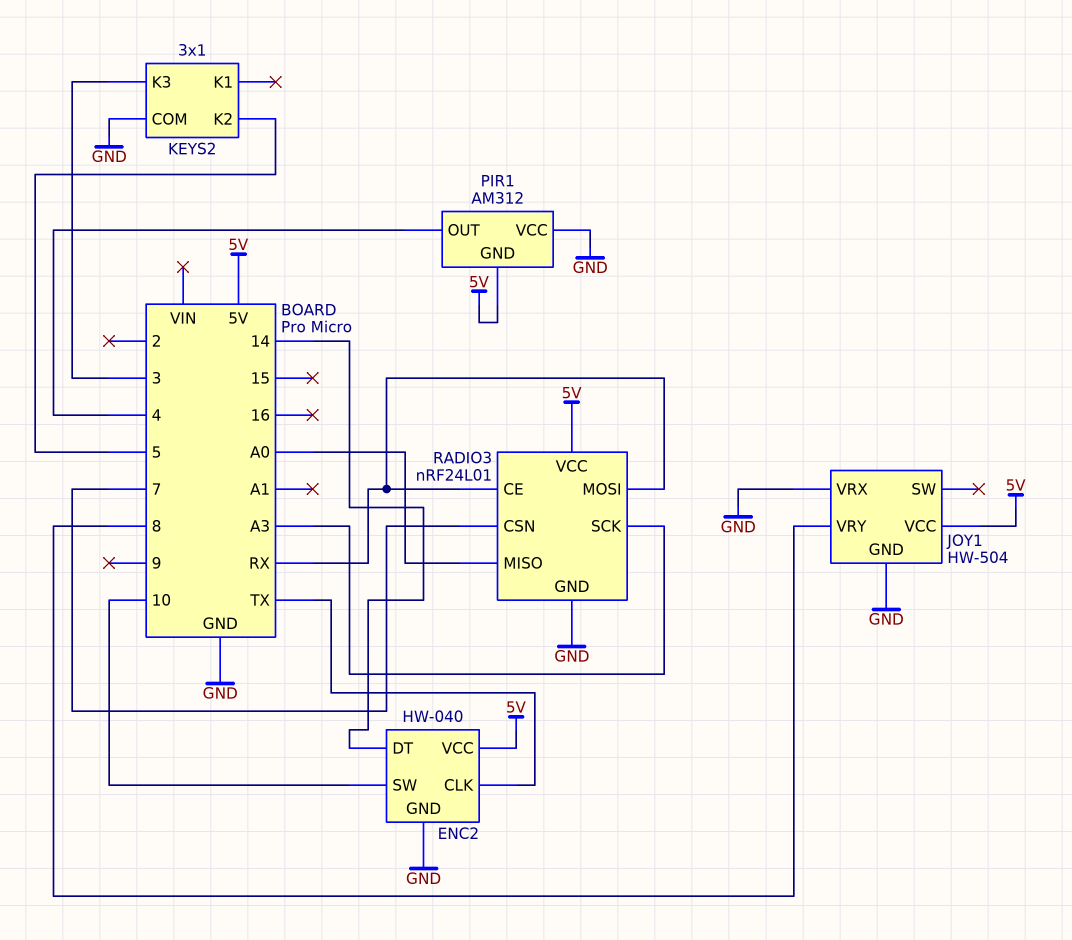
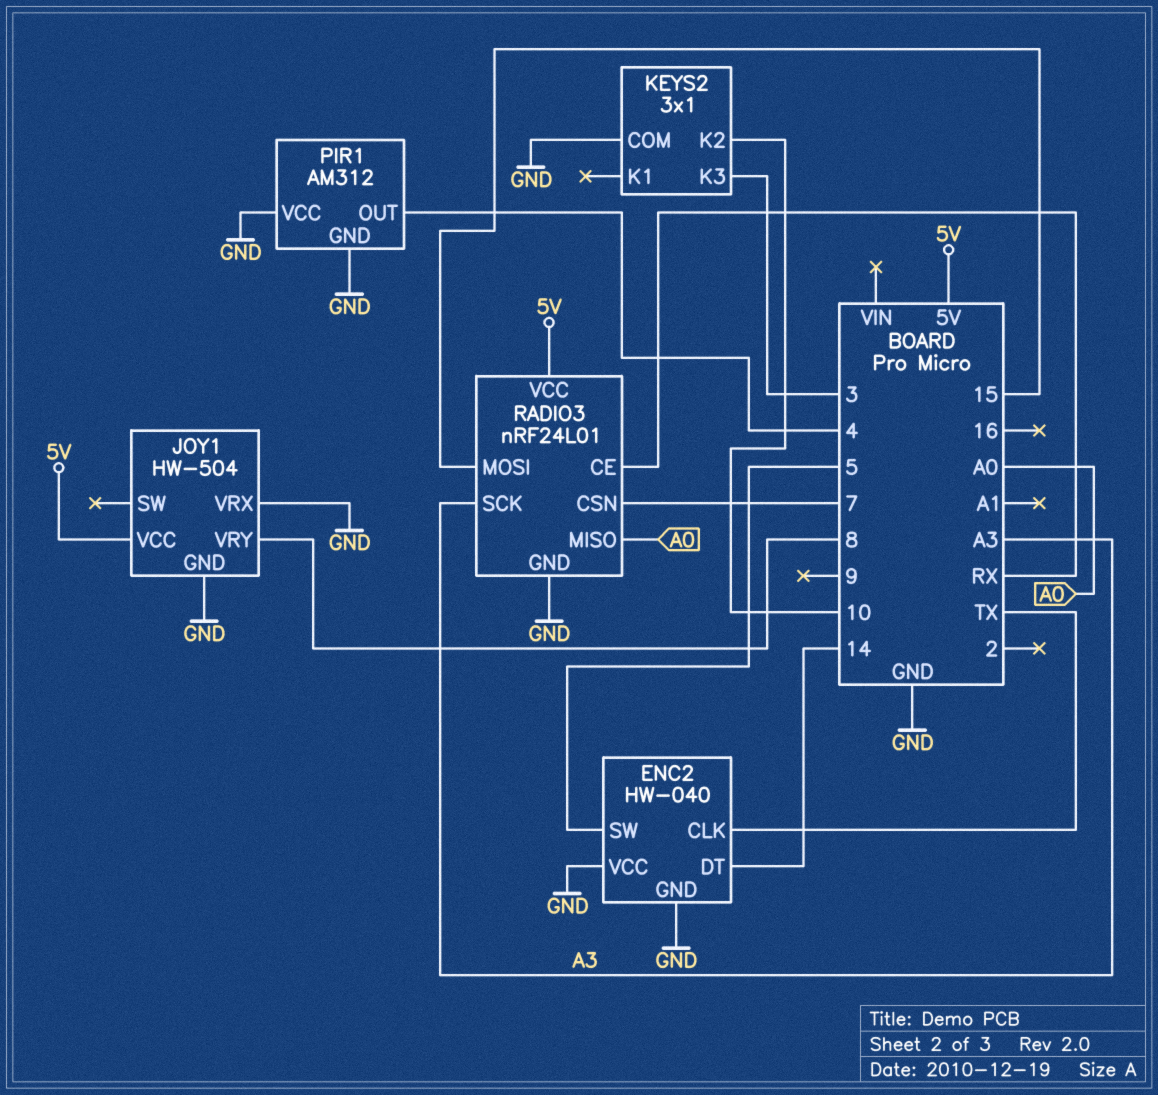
ENC2 pin SW: 10 -> 5
ENC2 pin VCC: 5V -> GND
KEYS2 pin K2: 5 -> 10
PIR1 pin GND: 5V -> GND
RADIO3 pin MOSI: RX -> 15

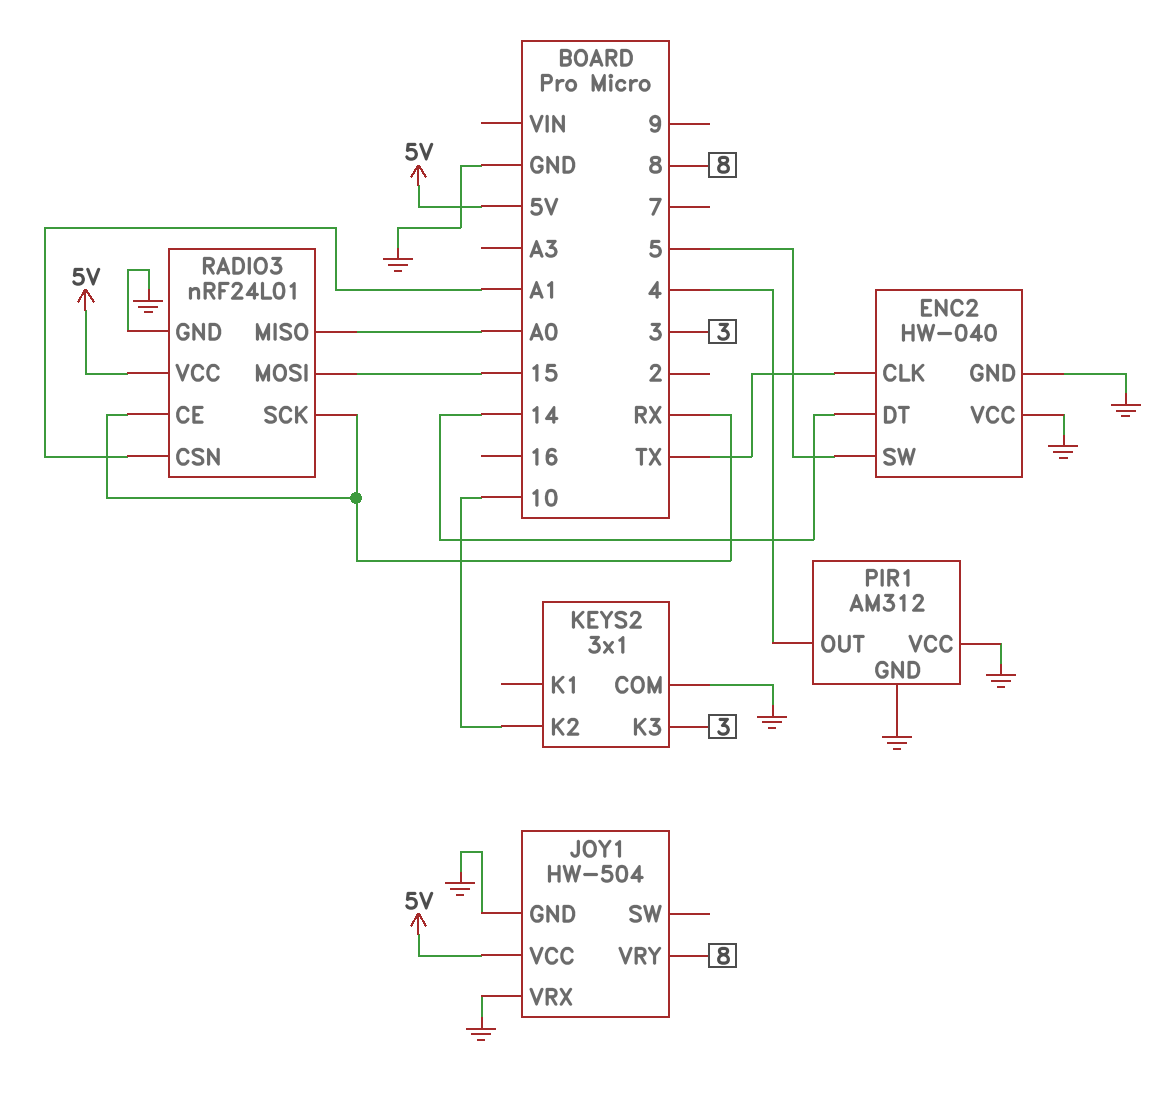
RADIO3 pin CSN: 7 -> A1
RADIO3 pin SCK: A3 -> RX

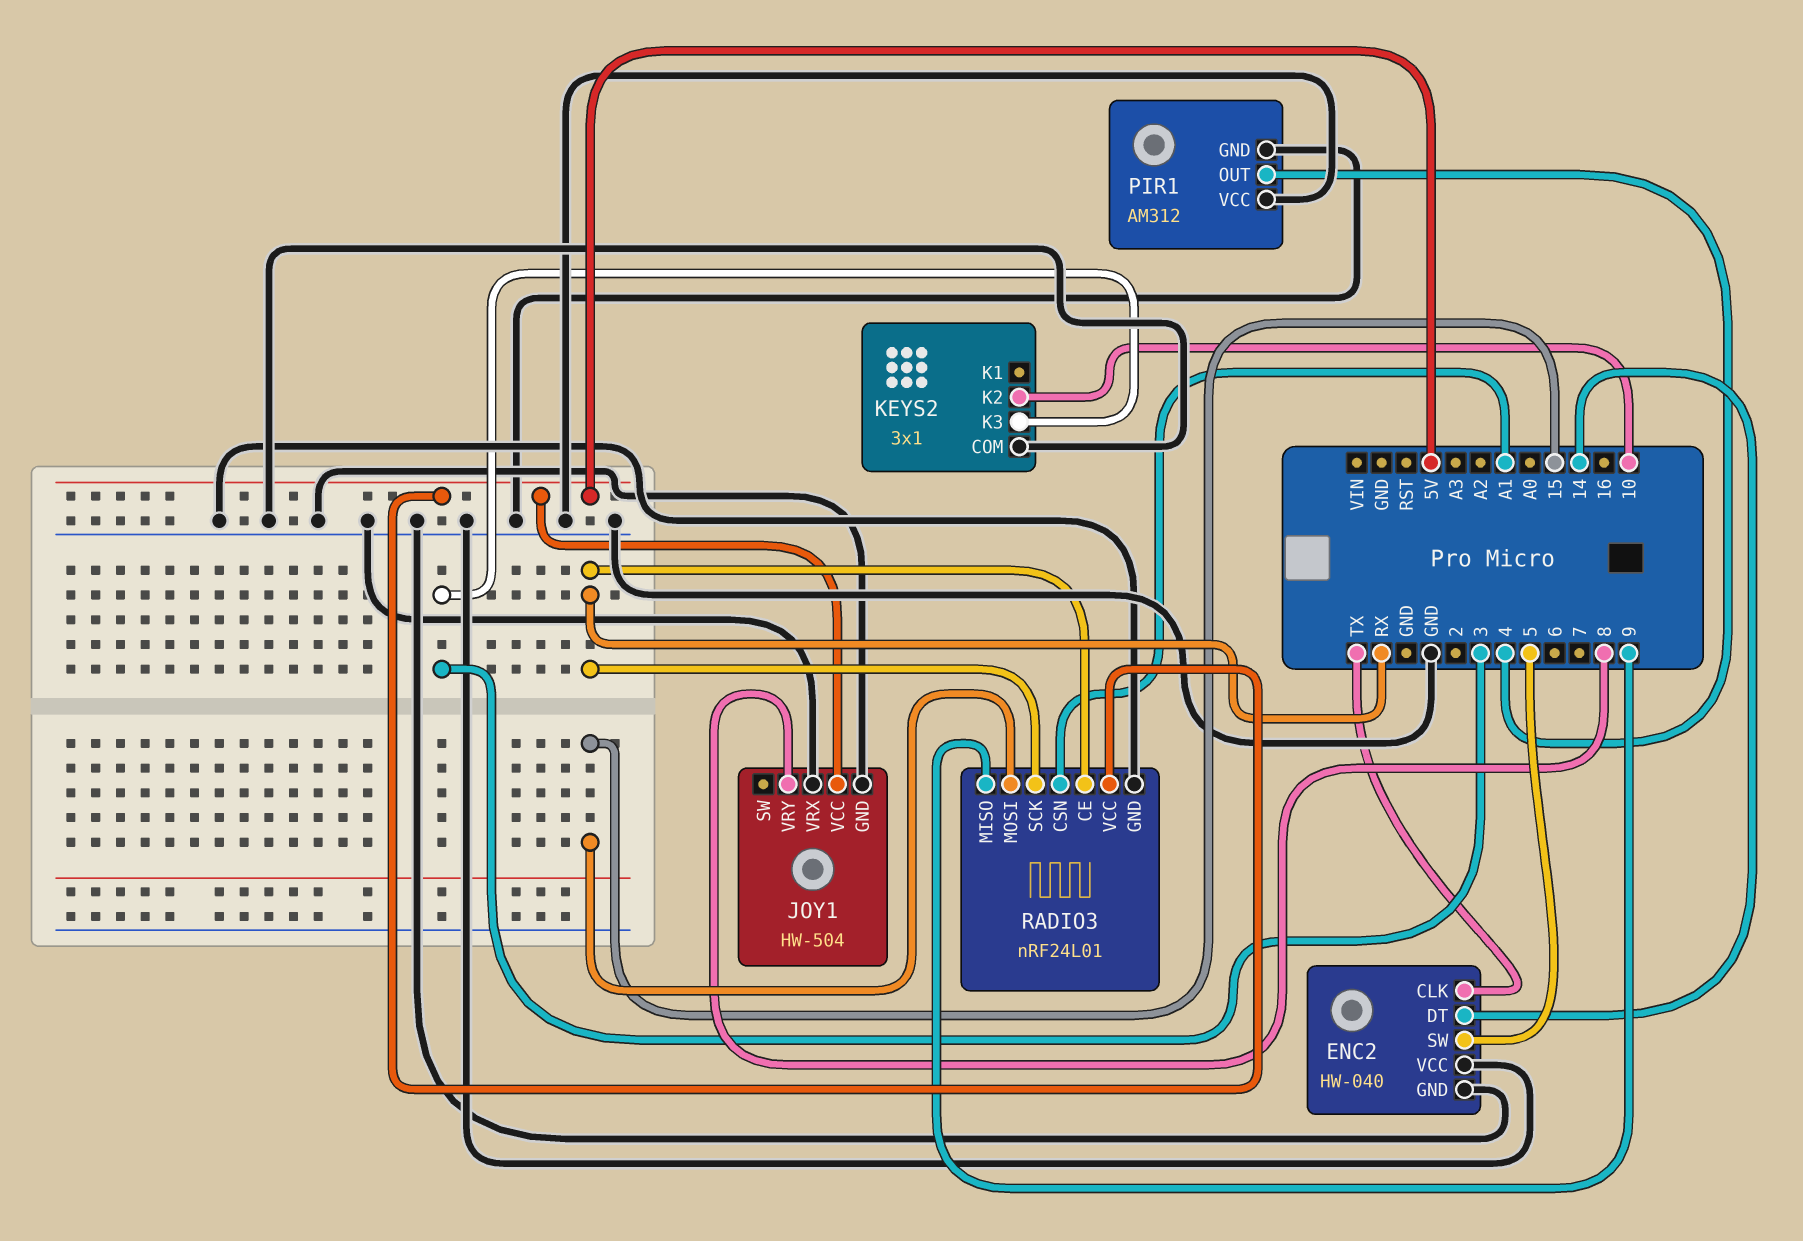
RADIO3 pin MISO: A0 -> 9

